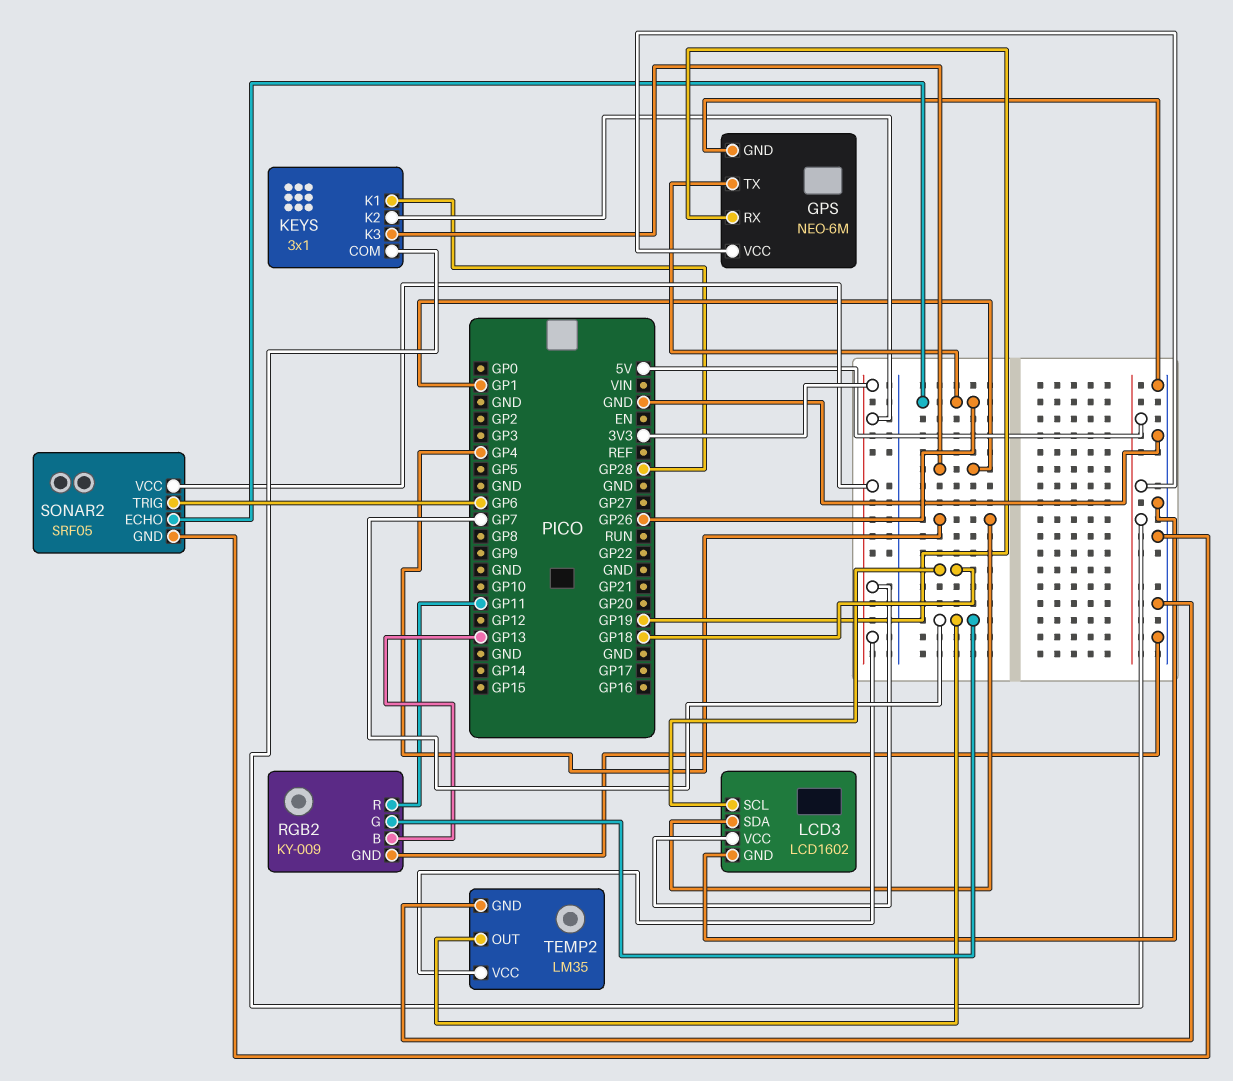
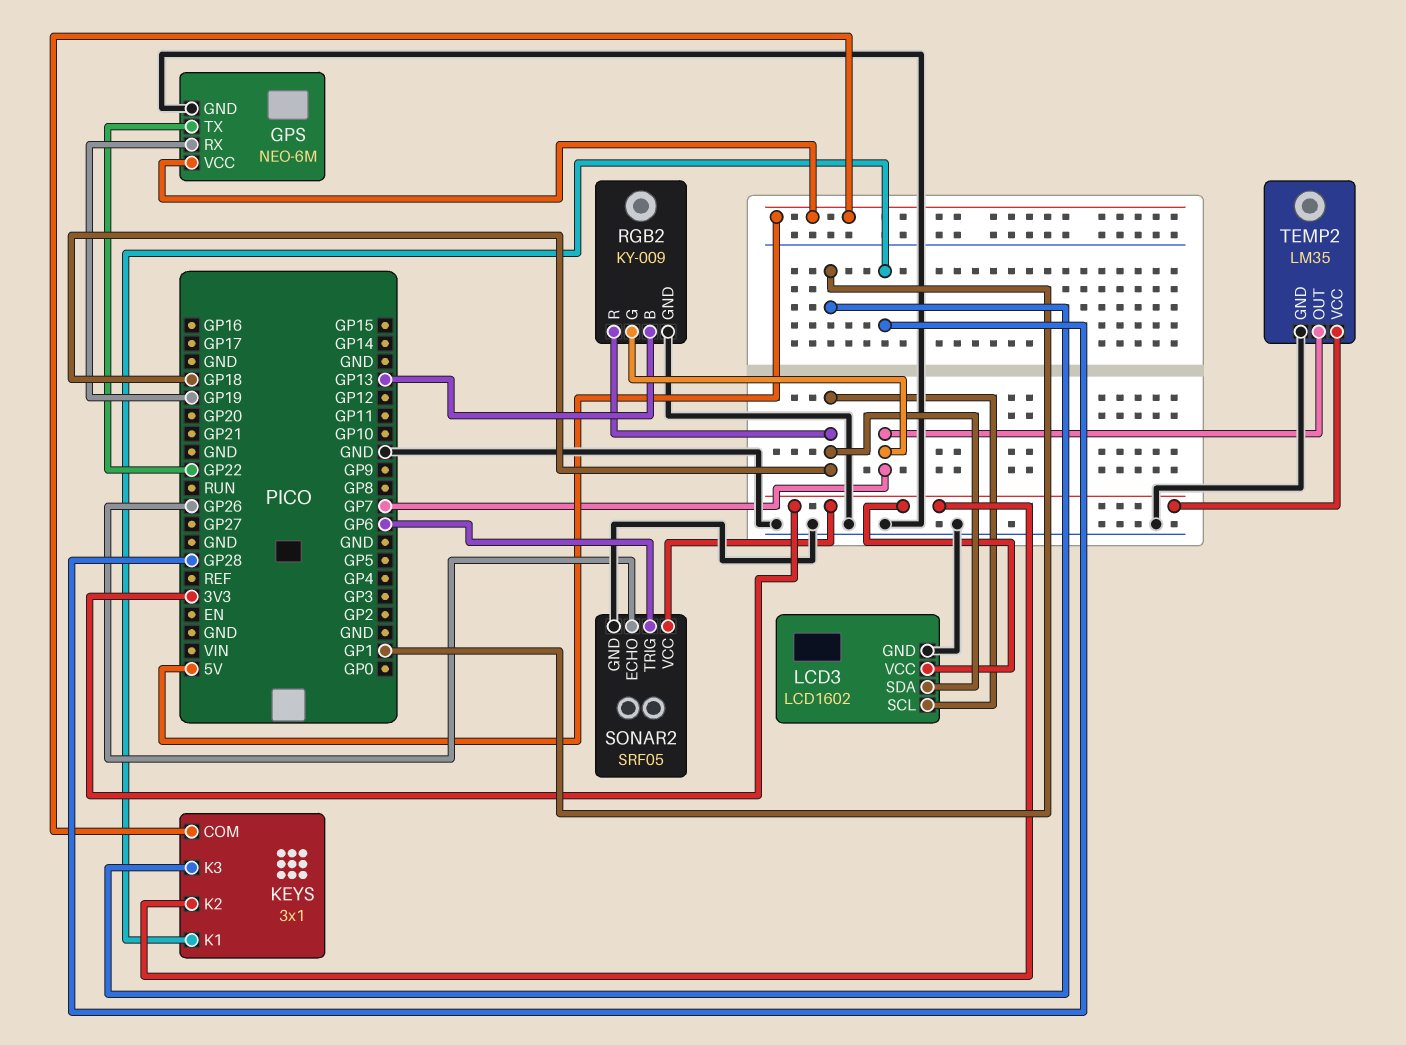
GPS pin TX: GP26 -> GP22
LCD3 pin SDA: GP4 -> GP18
RGB2 pin R: GP11 -> GP18

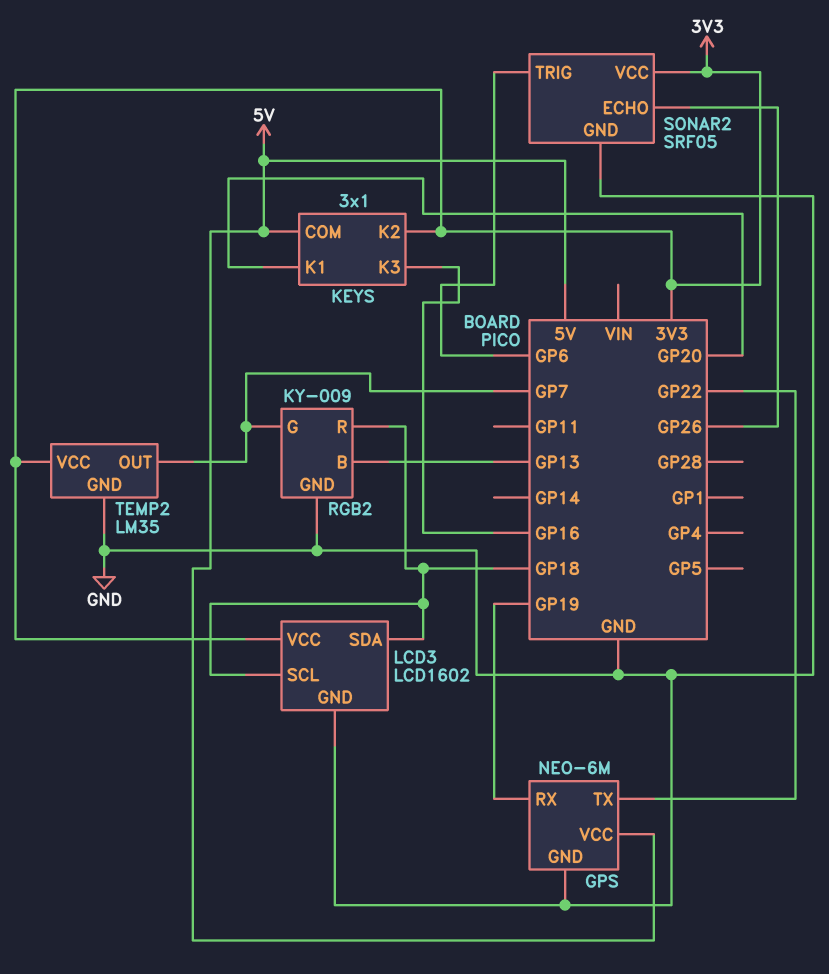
KEYS pin K1: GP28 -> GP20
KEYS pin K3: GP1 -> GP16

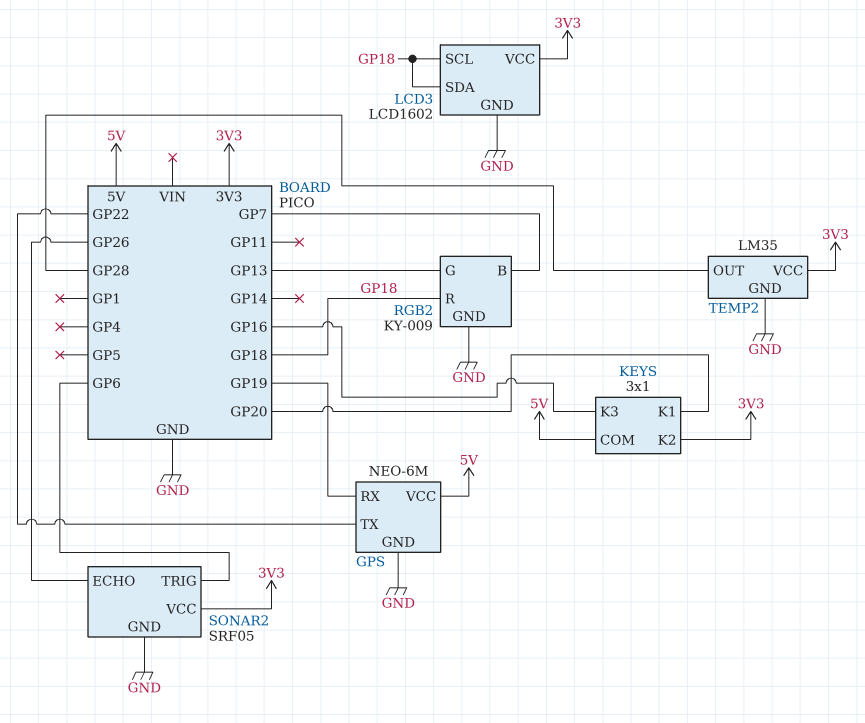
RGB2 pin B: GP13 -> GP7
RGB2 pin G: GP7 -> GP13
TEMP2 pin OUT: GP7 -> GP28

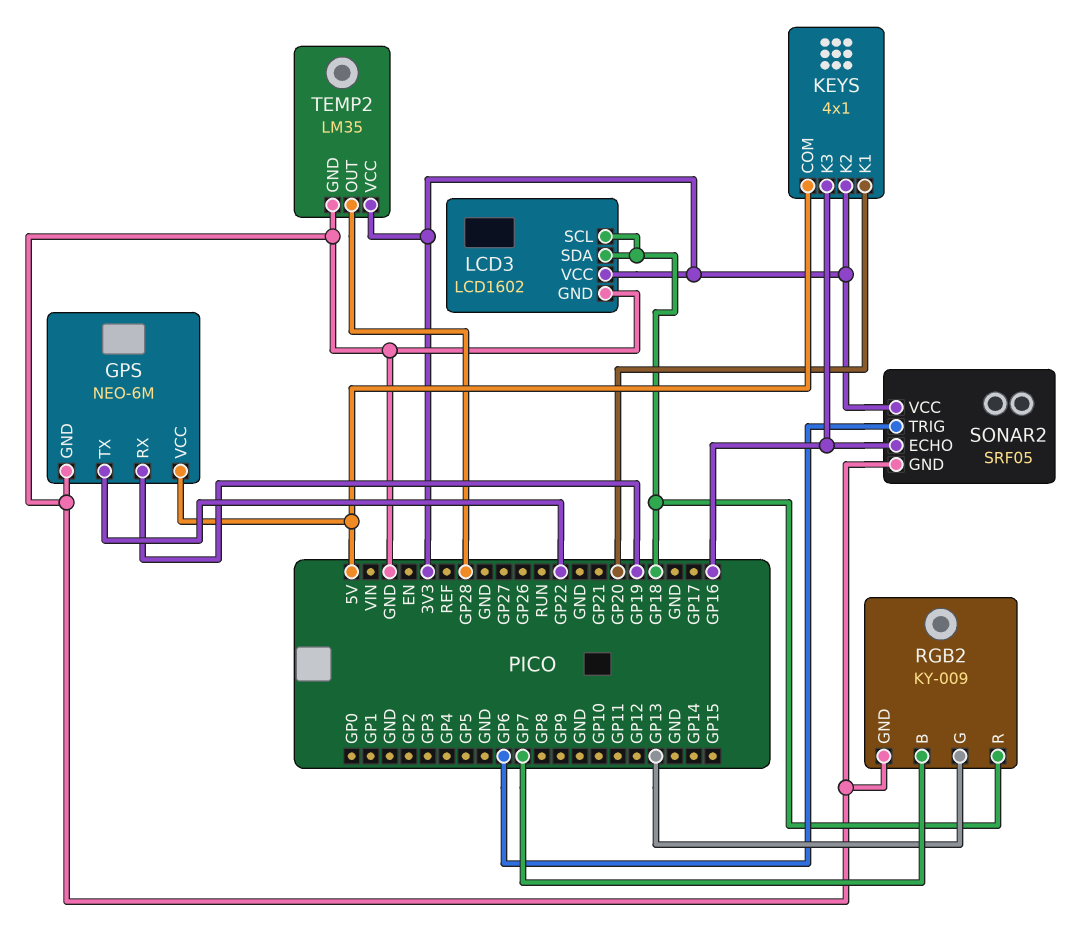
KEYS: 3x1 -> 4x1
SONAR2 pin ECHO: GP26 -> GP16

